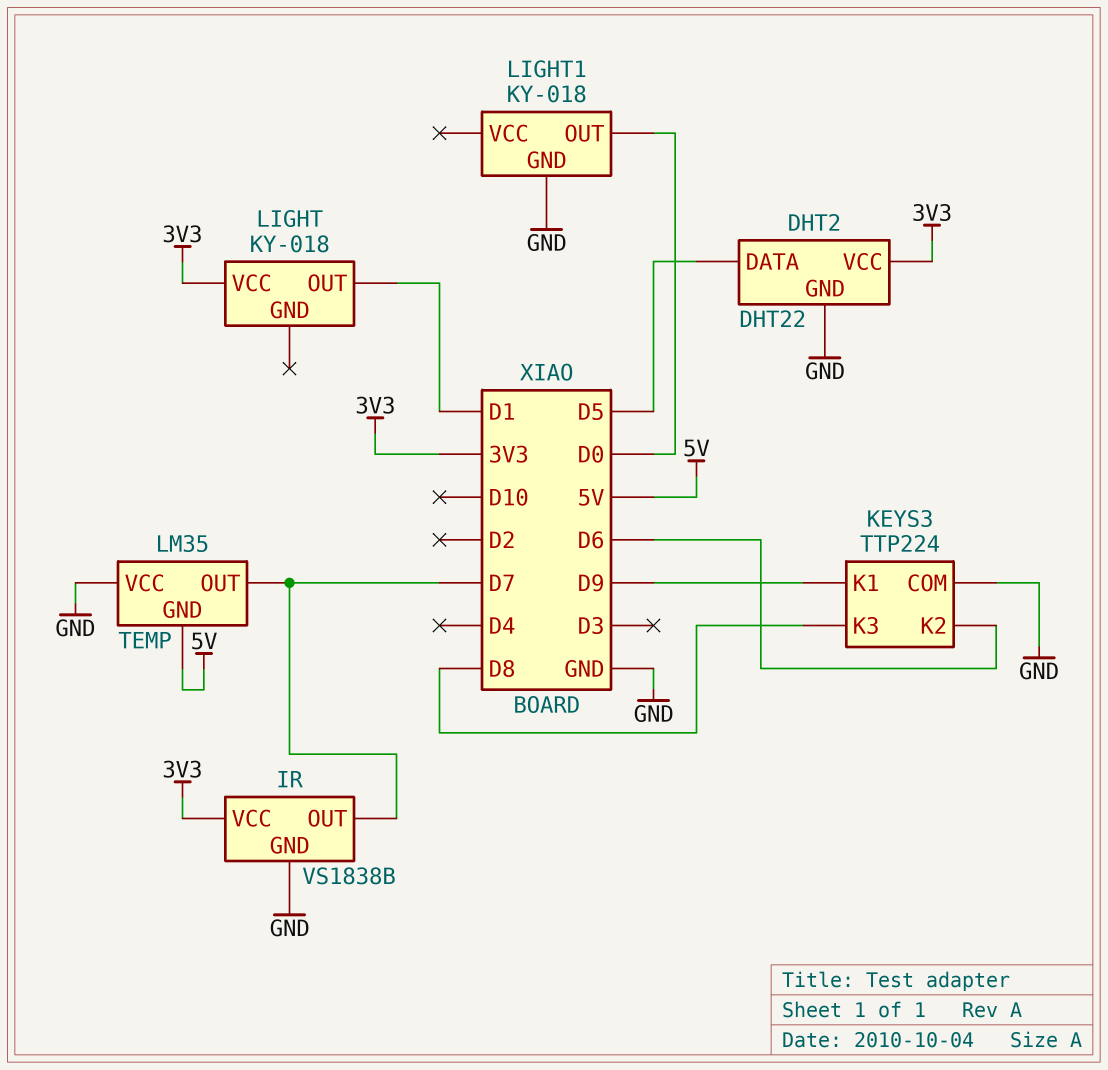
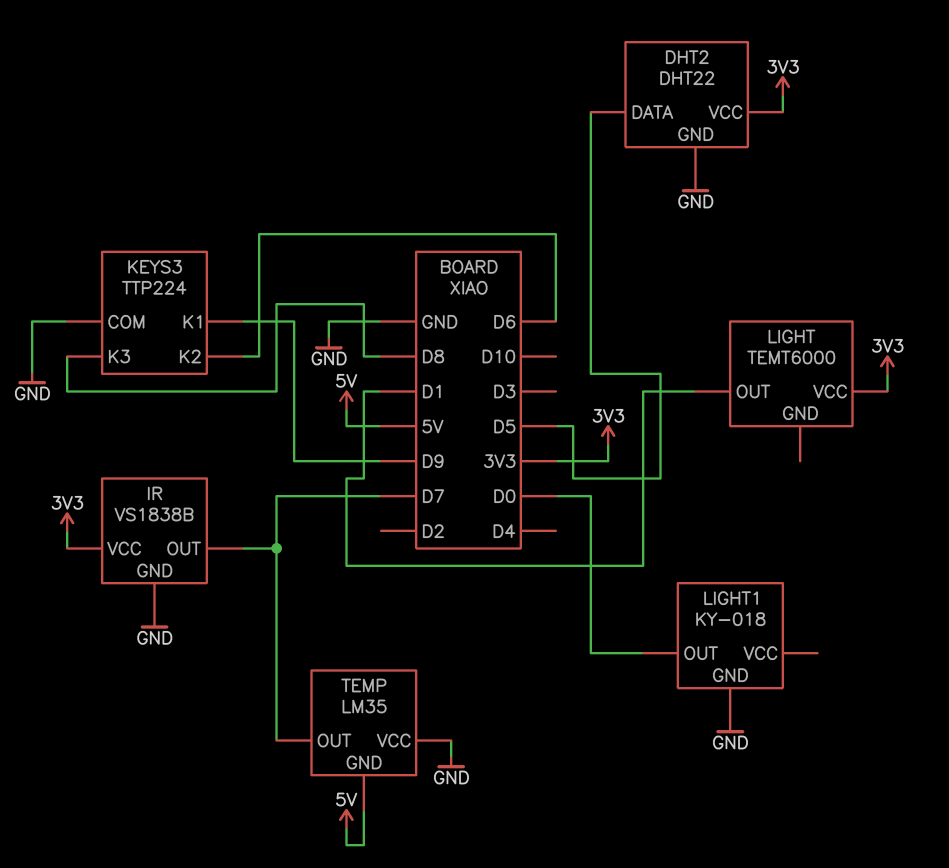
LIGHT: KY-018 -> TEMT6000

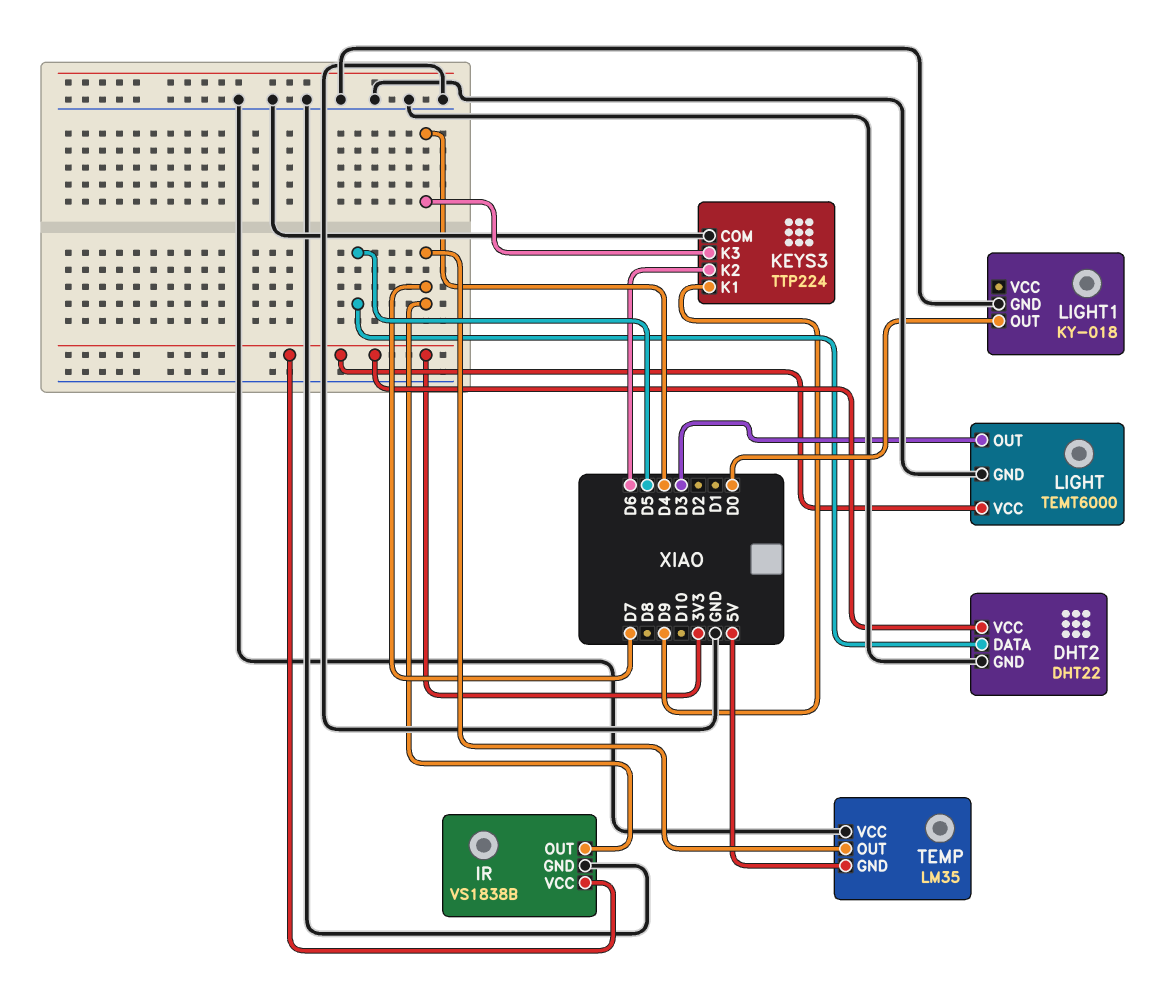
KEYS3 pin K3: D8 -> D4
LIGHT pin GND: none -> GND
LIGHT pin OUT: D1 -> D3

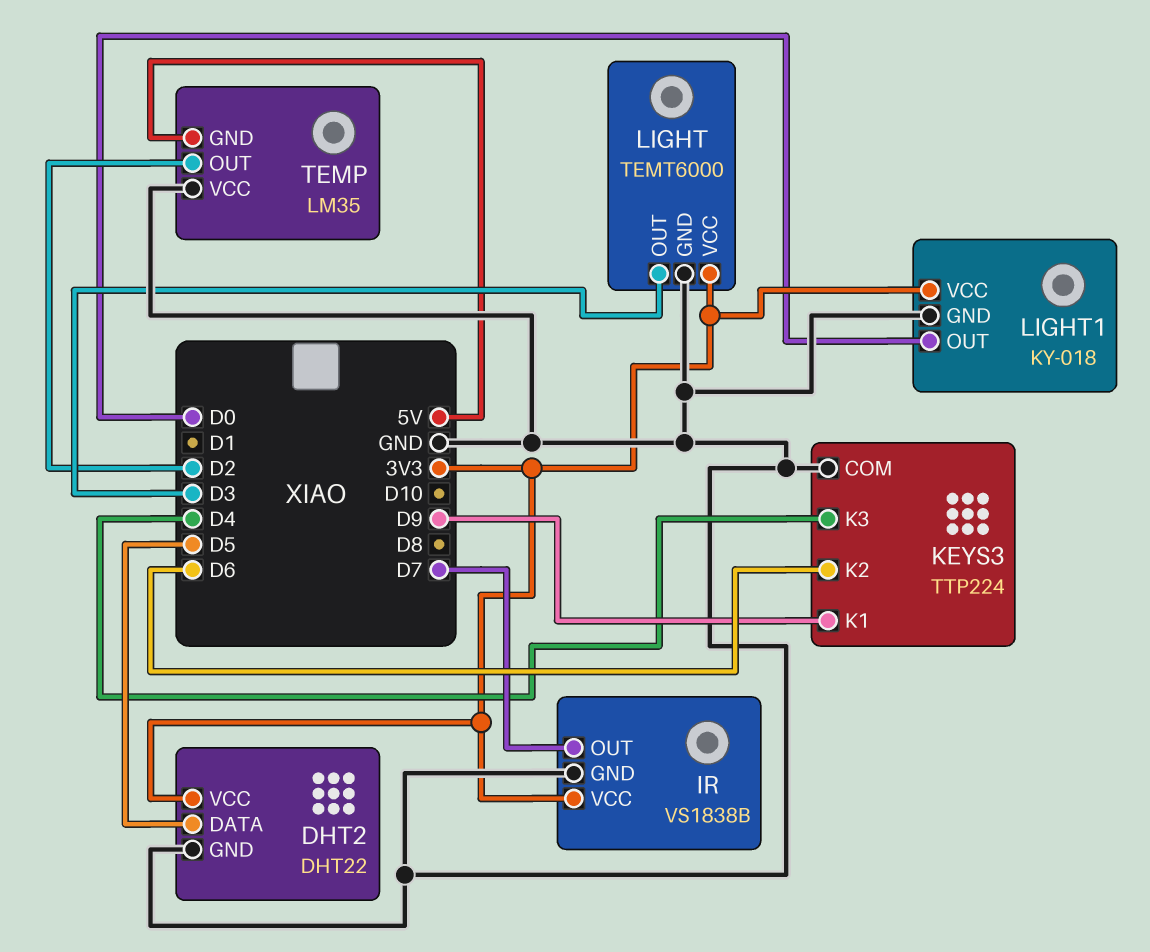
LIGHT1 pin VCC: none -> 3V3
TEMP pin OUT: D7 -> D2

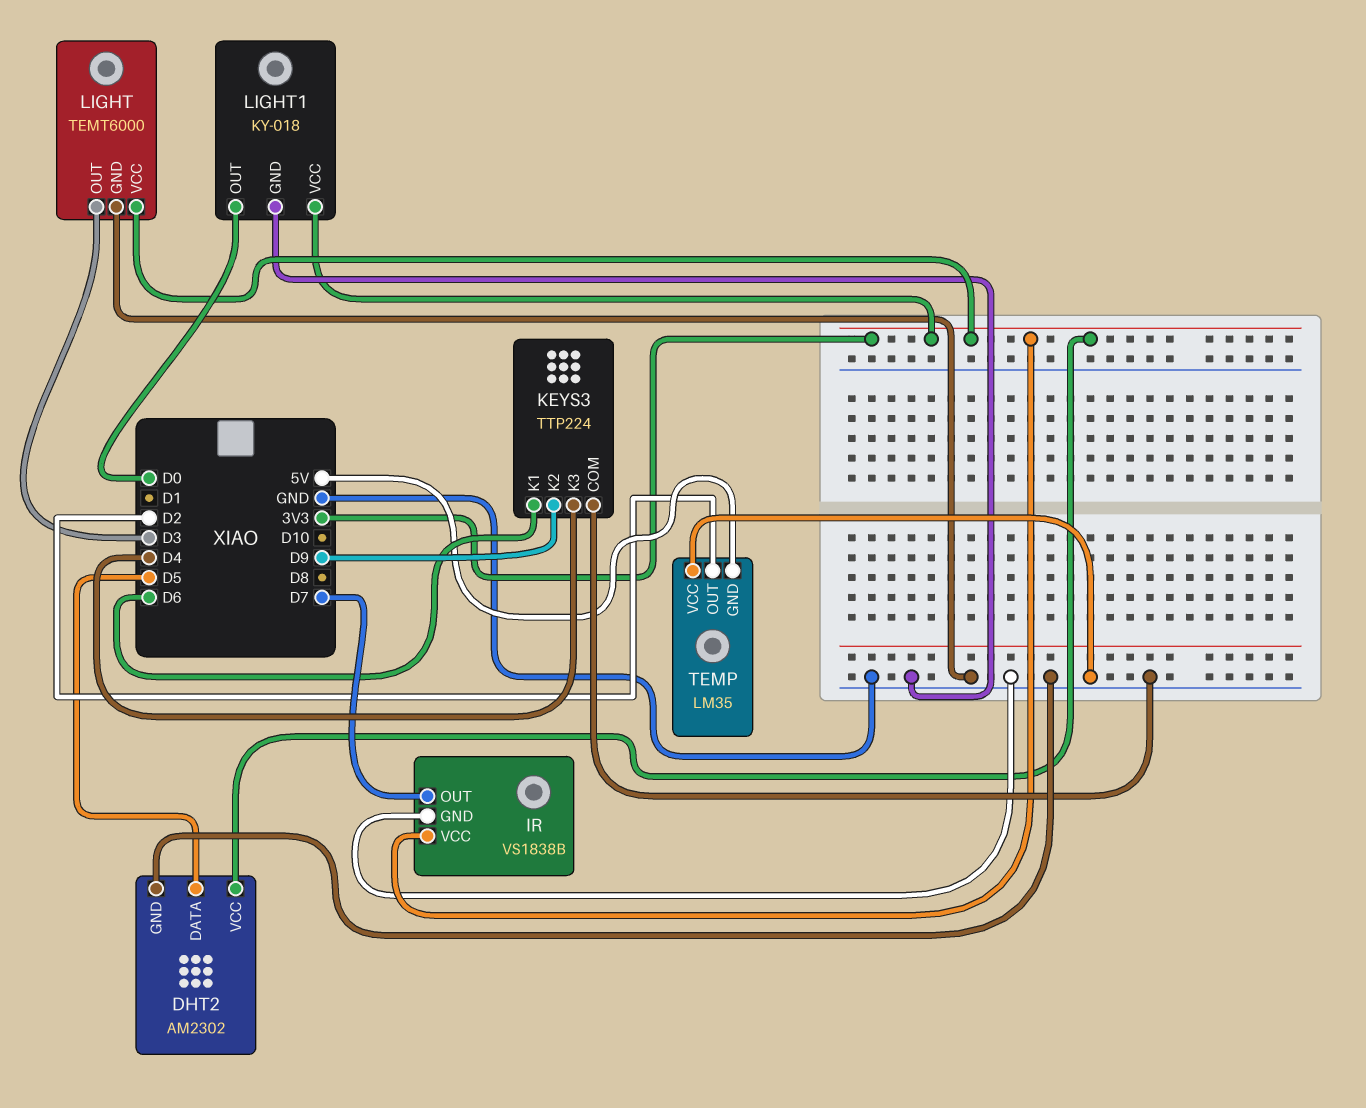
DHT2: DHT22 -> AM2302
KEYS3 pin K1: D9 -> D6
KEYS3 pin K2: D6 -> D9

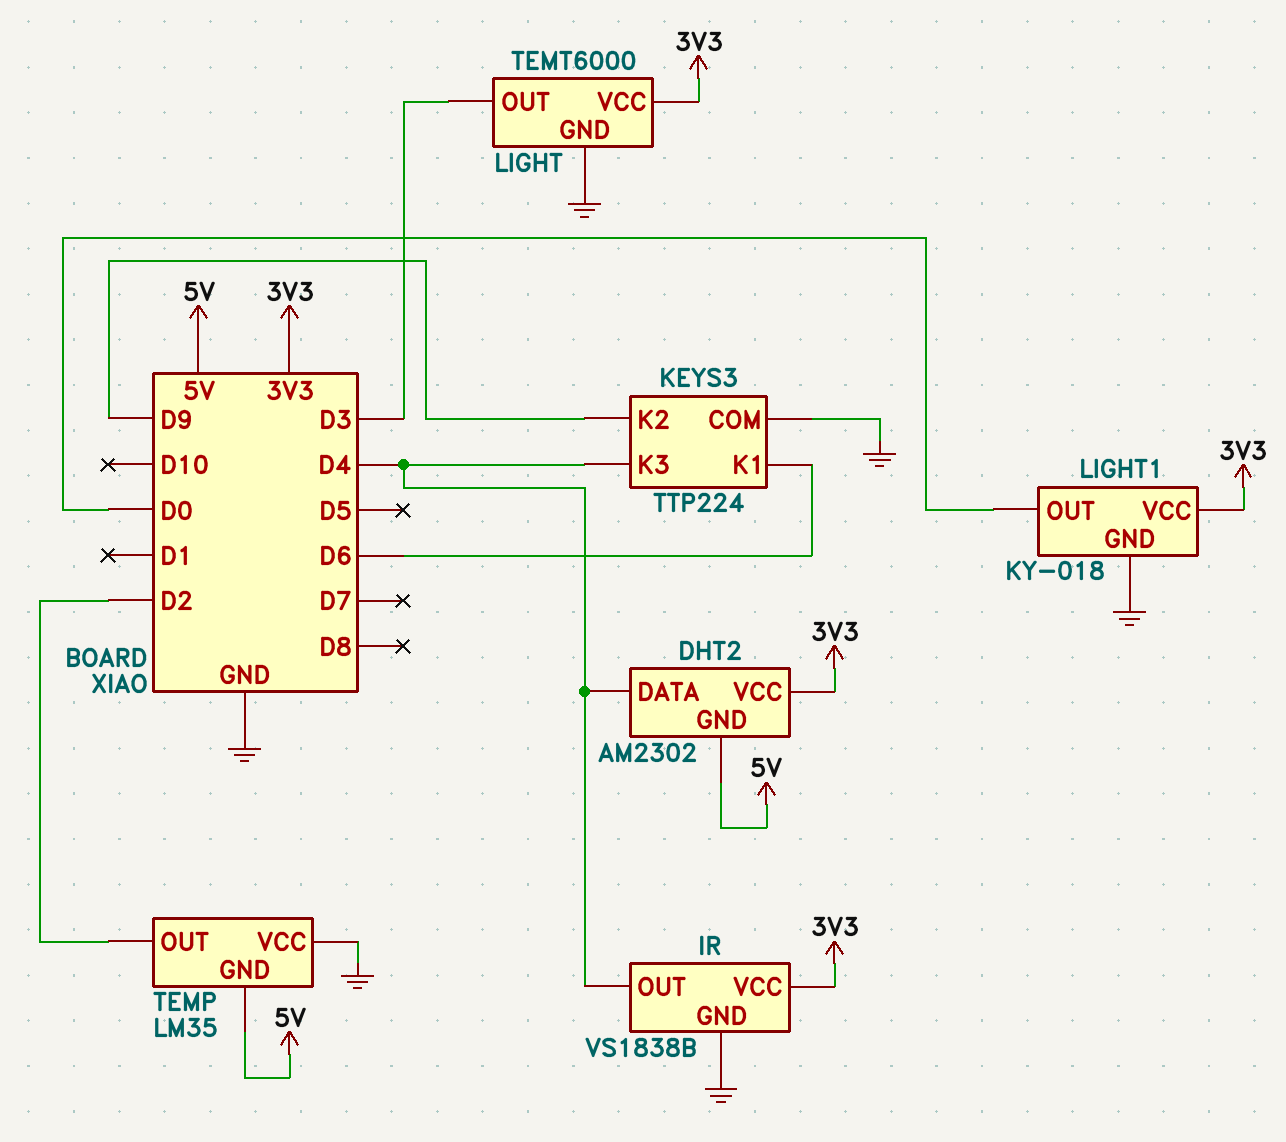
DHT2 pin DATA: D5 -> D4
DHT2 pin GND: GND -> 5V
IR pin OUT: D7 -> D4

